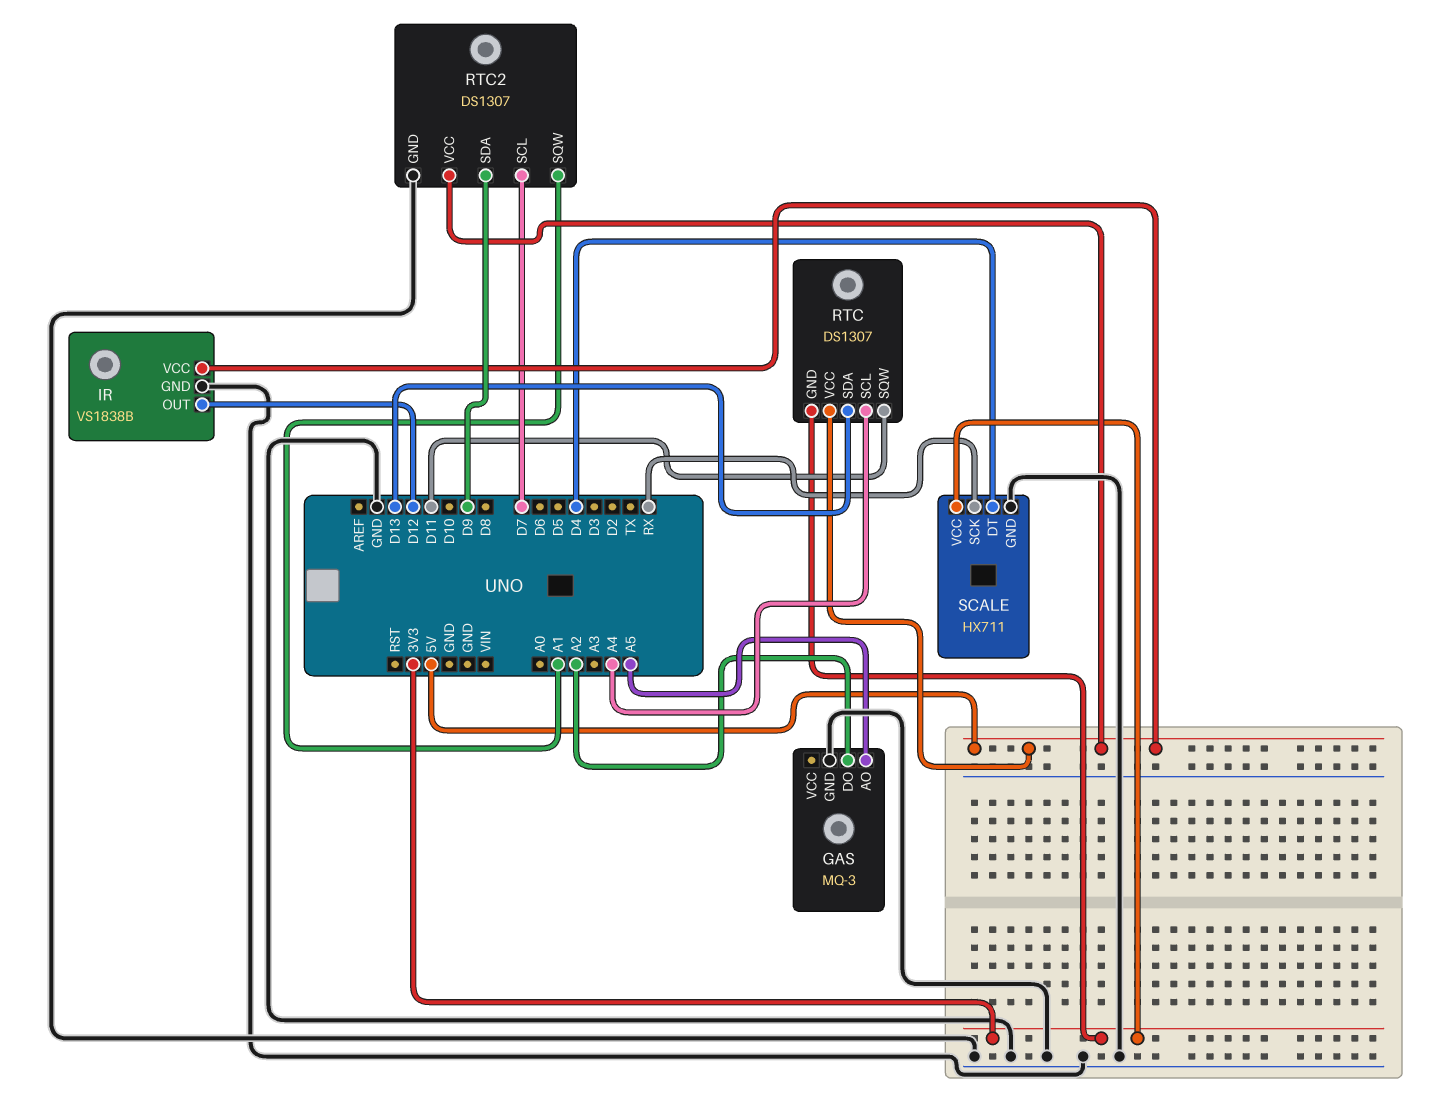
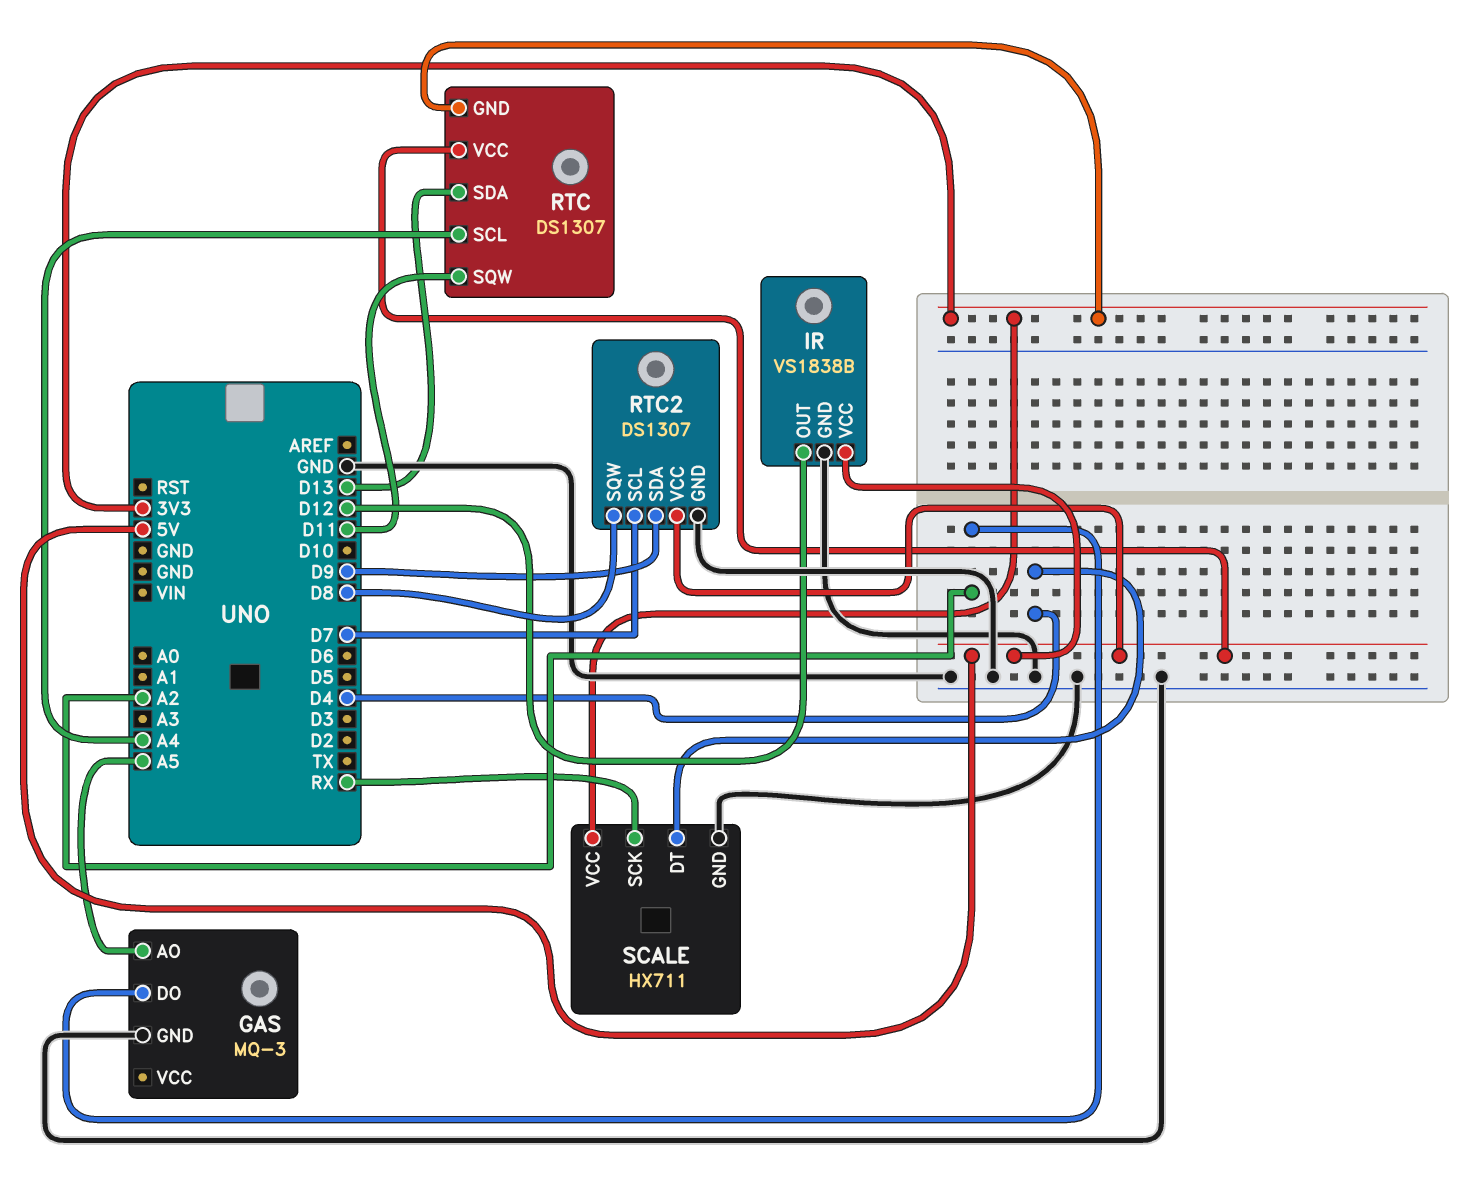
RTC2 pin SQW: A1 -> D8

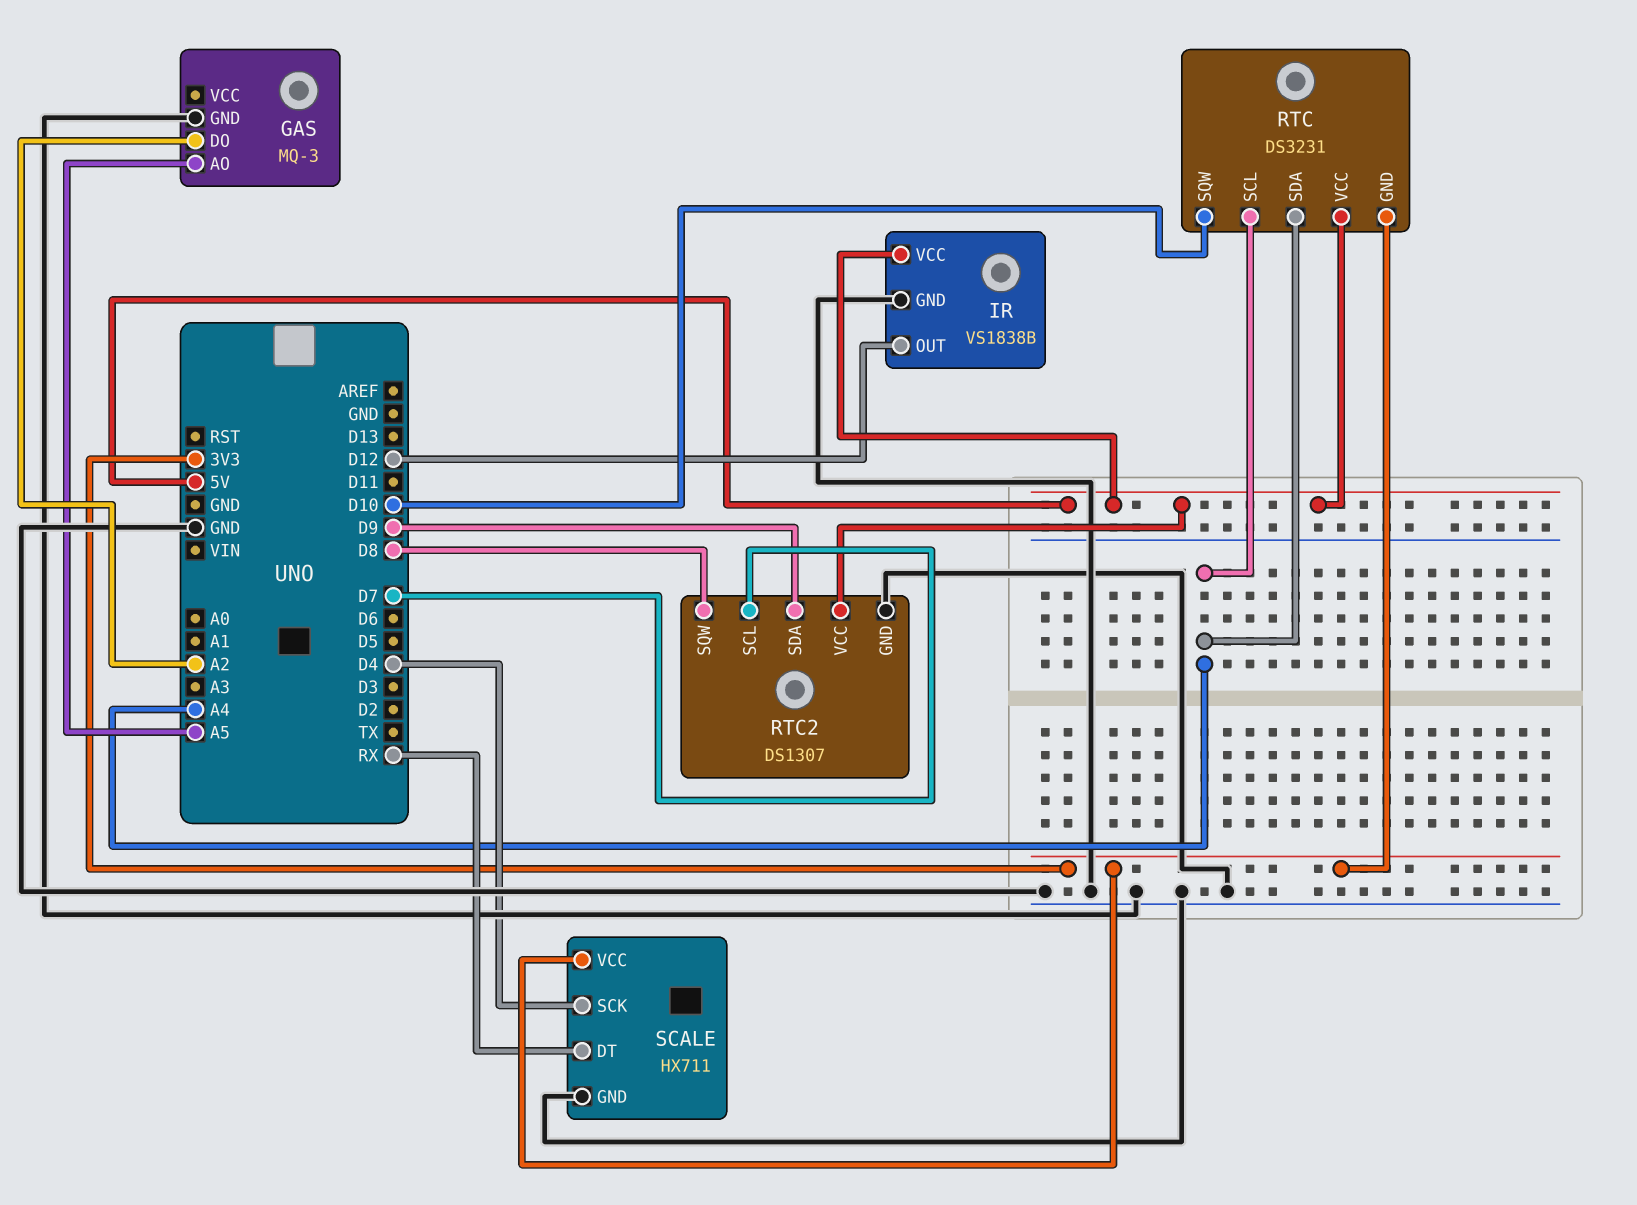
RTC: DS1307 -> DS3231
RTC pin SDA: D13 -> A4
RTC pin SQW: D11 -> D10
SCALE pin DT: D4 -> RX
SCALE pin SCK: RX -> D4

